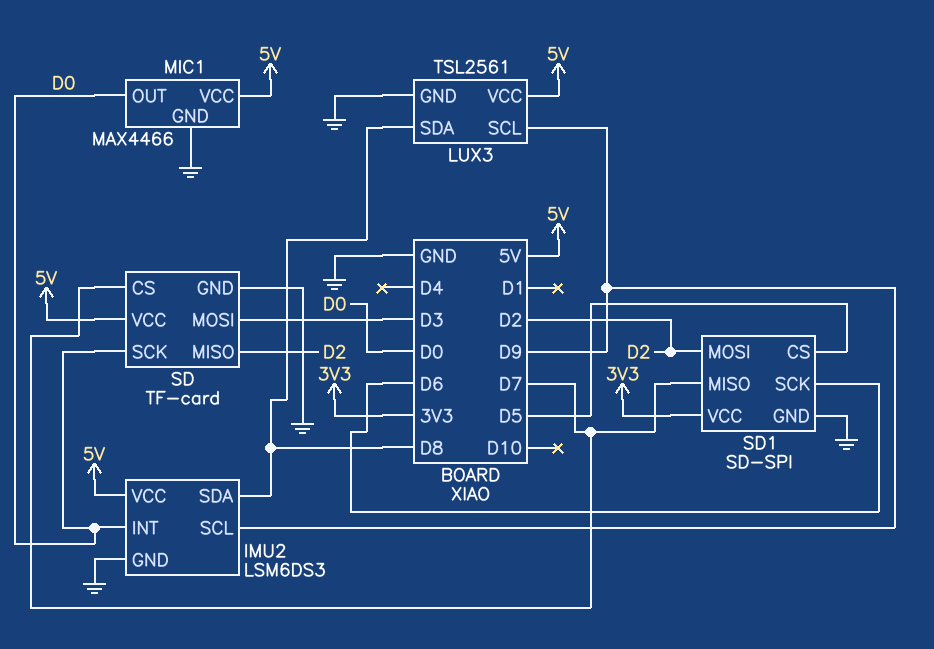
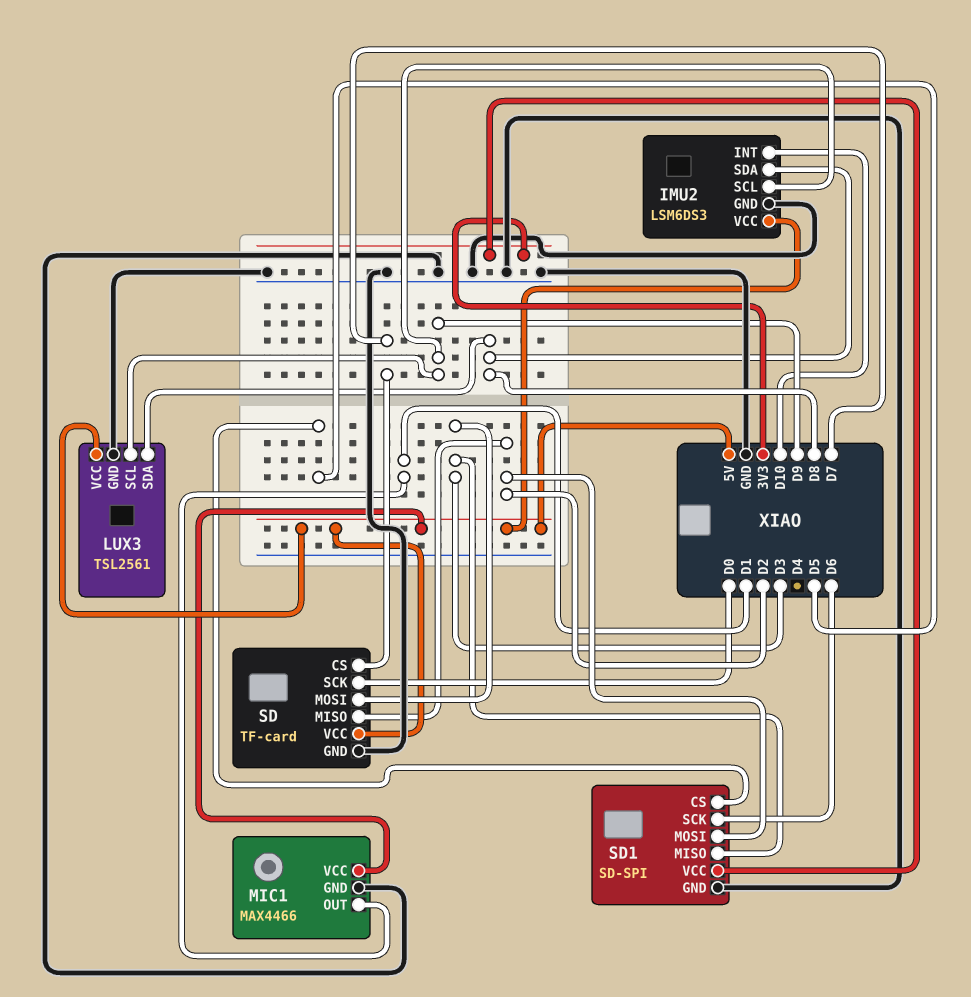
IMU2 pin INT: D0 -> D10
MIC1 pin OUT: D0 -> D1
SD1 pin MISO: D7 -> D3

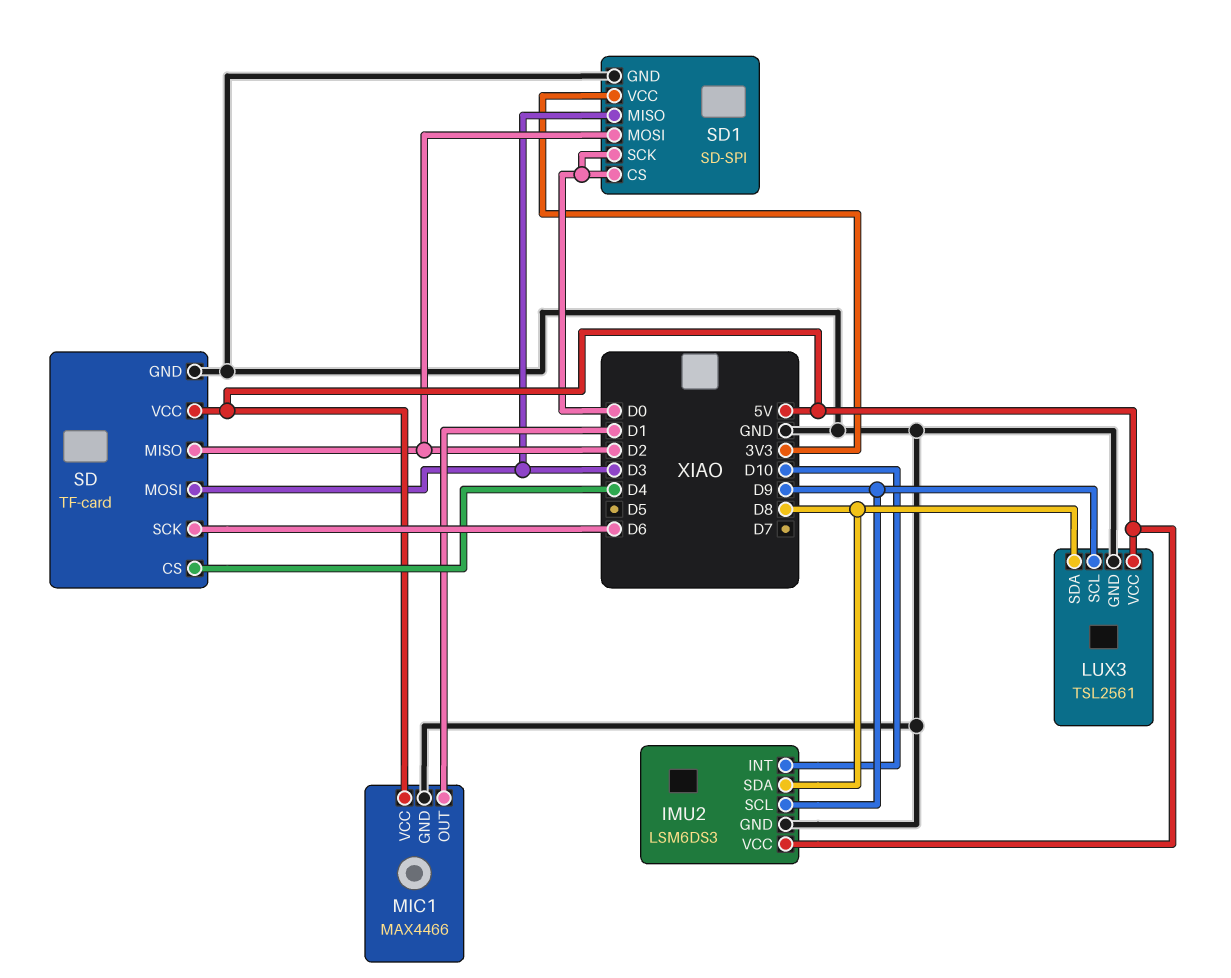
SD pin CS: D7 -> D4
SD pin SCK: D0 -> D6
SD1 pin CS: D5 -> D0
SD1 pin SCK: D6 -> D0

